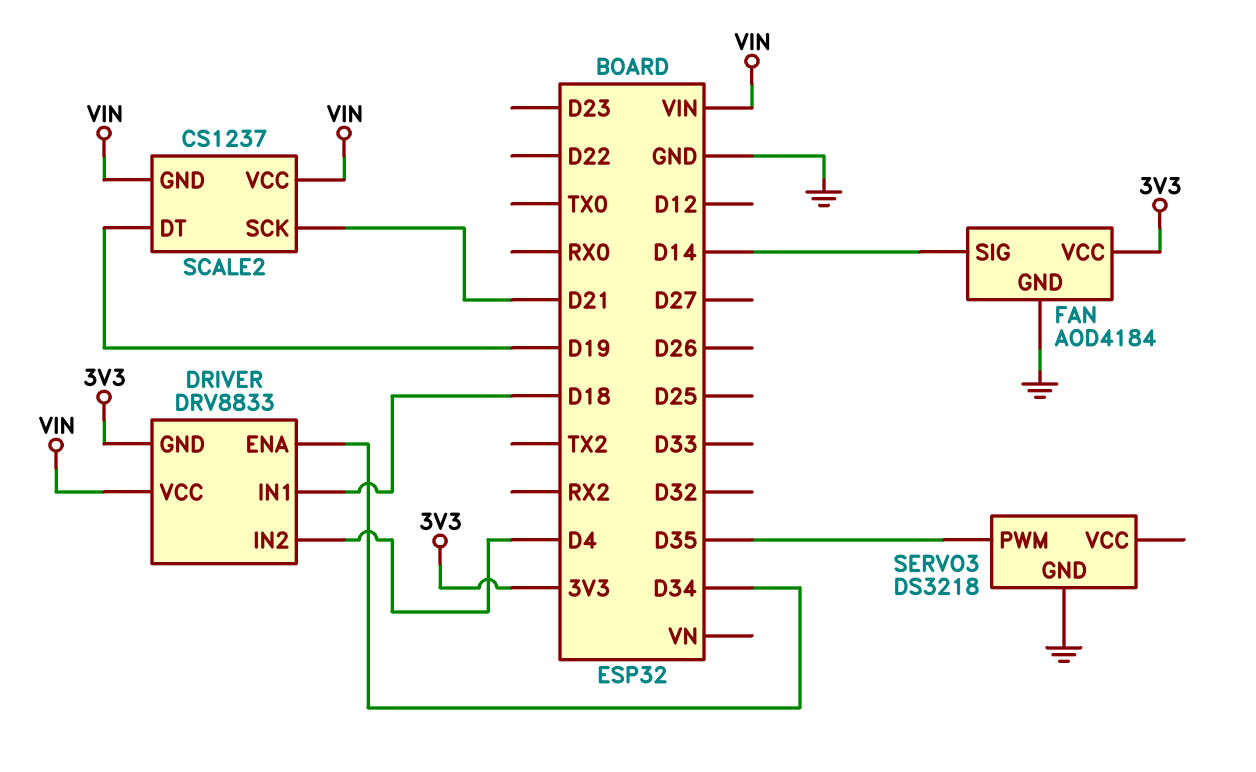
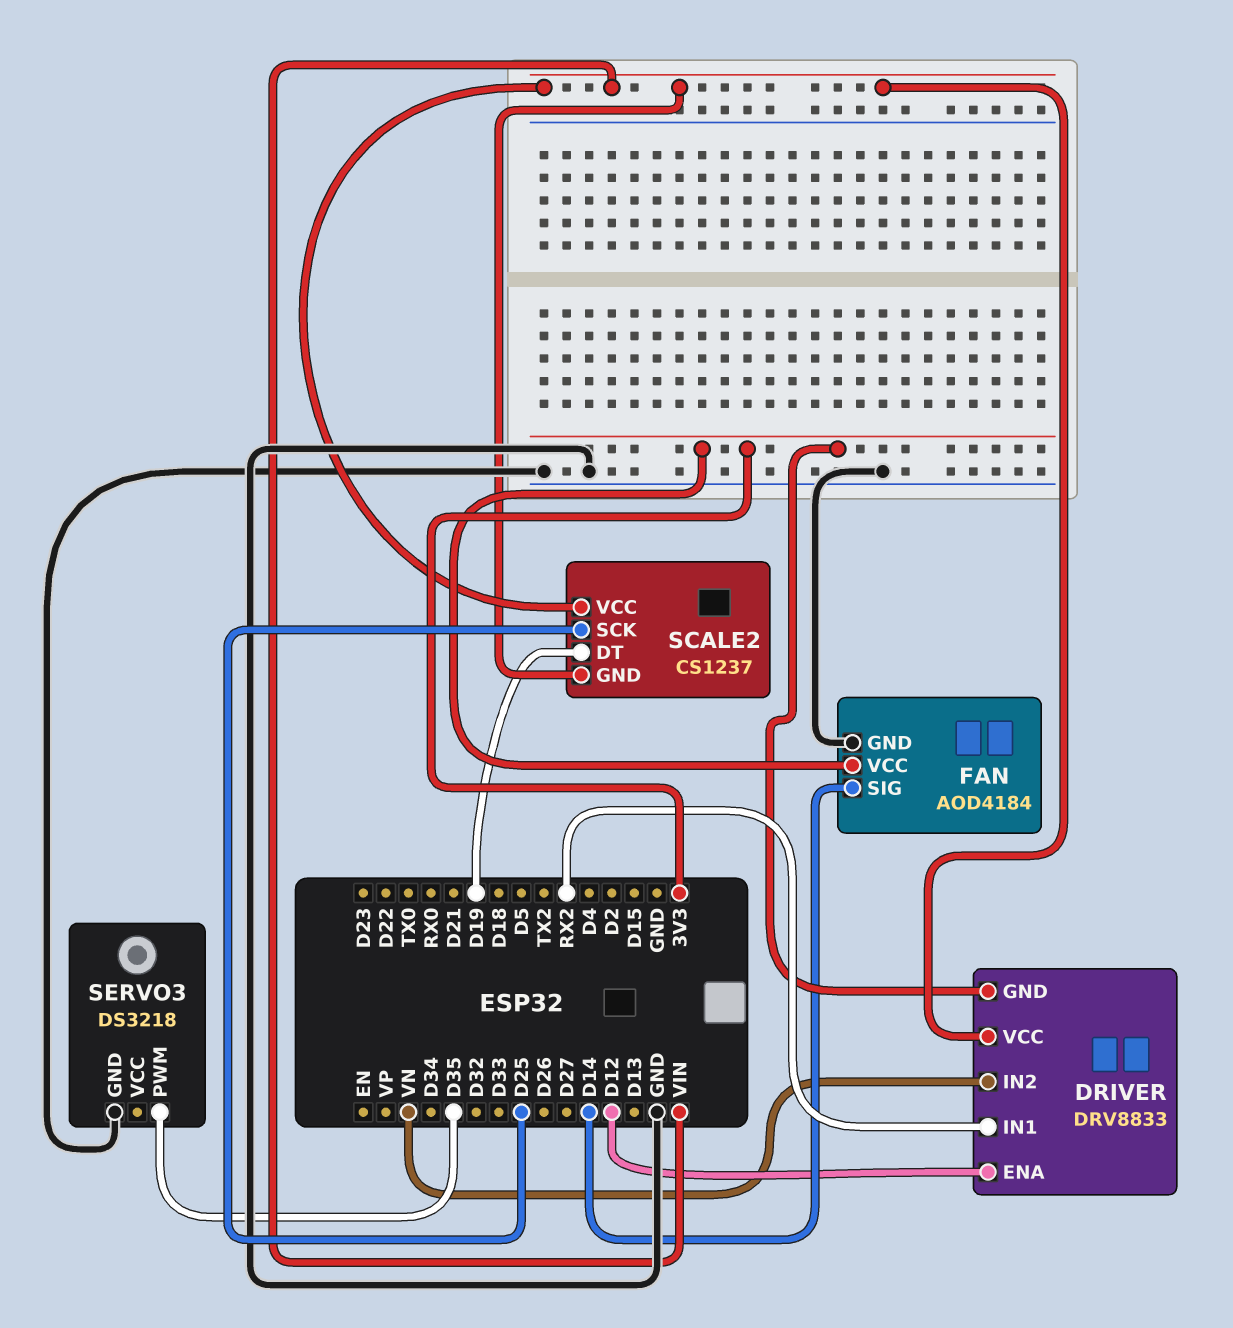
DRIVER pin ENA: D34 -> D12
DRIVER pin IN1: D18 -> RX2
DRIVER pin IN2: D4 -> VN
SCALE2 pin SCK: D21 -> D25

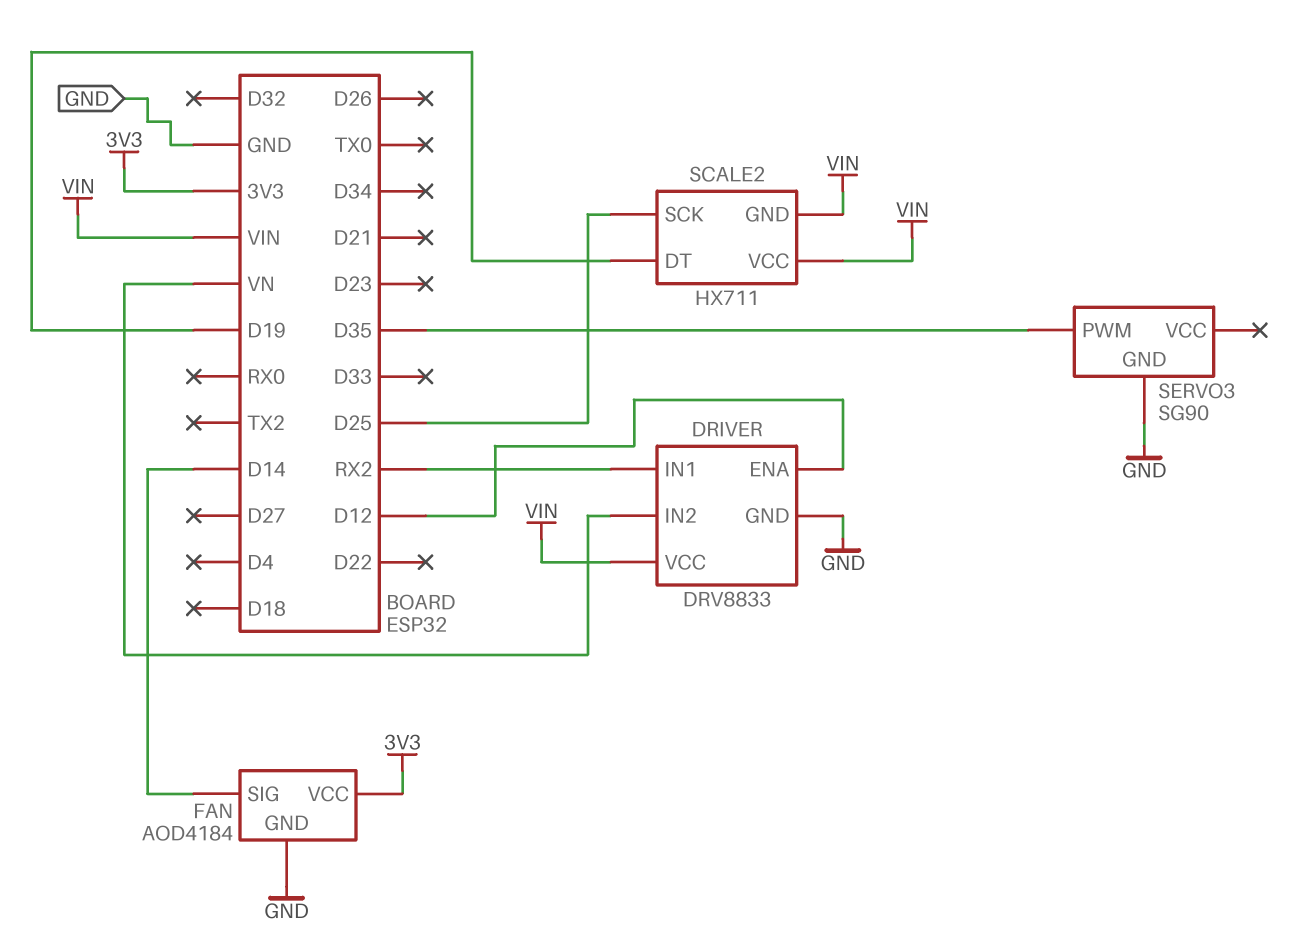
DRIVER pin GND: 3V3 -> GND
SCALE2: CS1237 -> HX711
SERVO3: DS3218 -> SG90

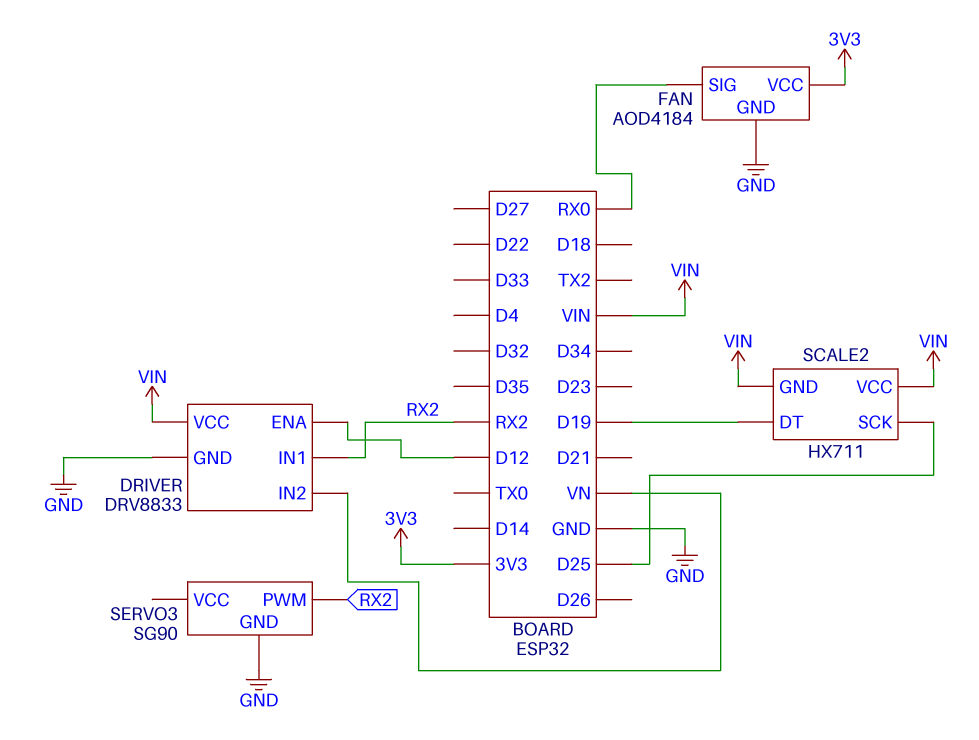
FAN pin SIG: D14 -> RX0
SERVO3 pin PWM: D35 -> RX2

